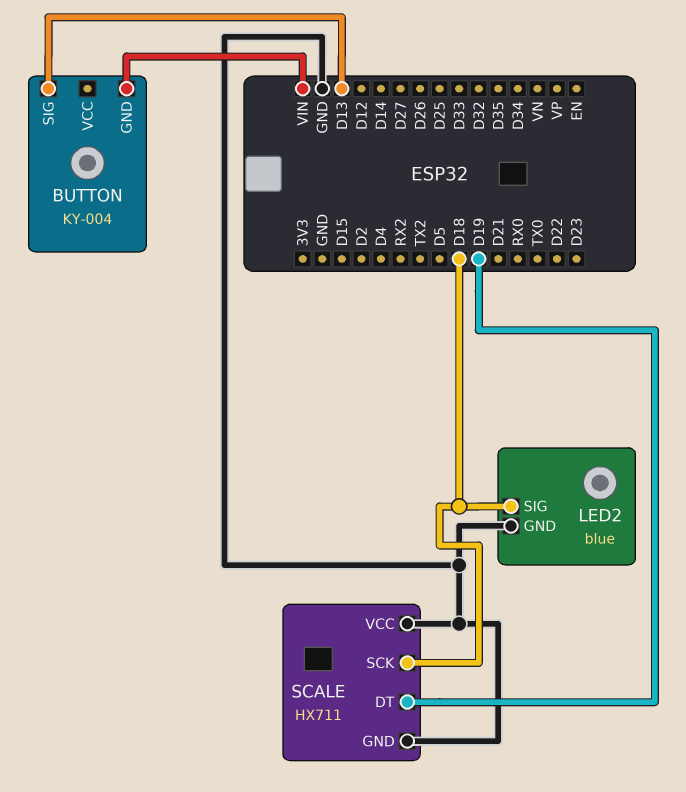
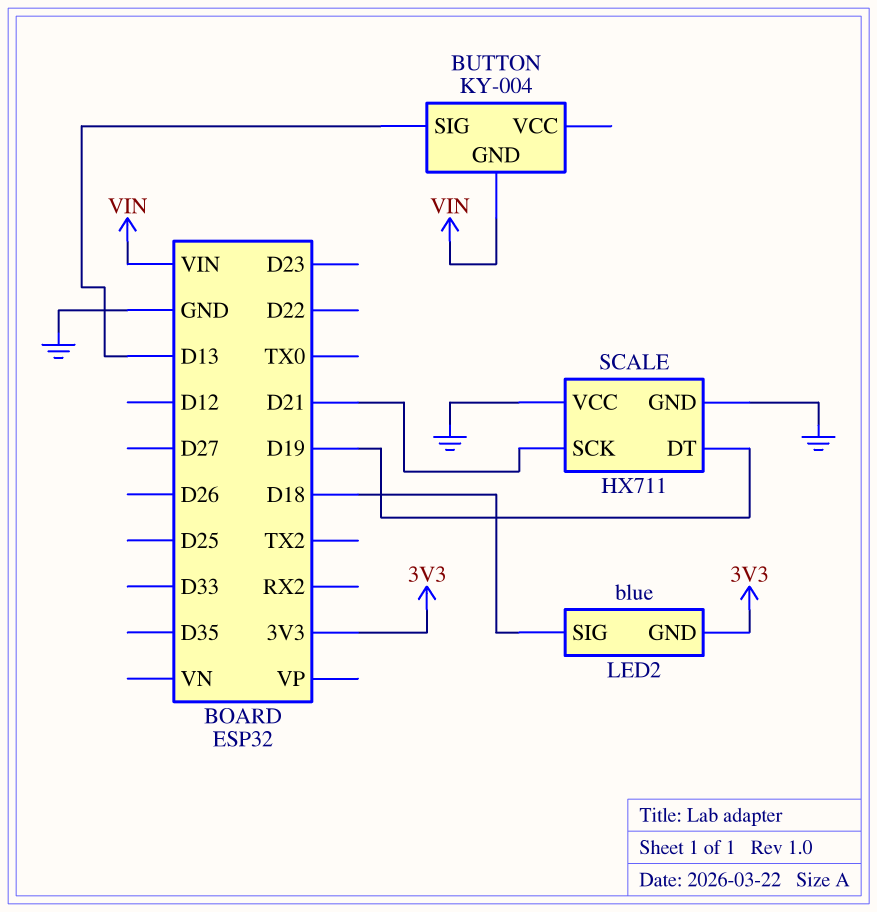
LED2 pin GND: GND -> 3V3
SCALE pin SCK: D18 -> D21

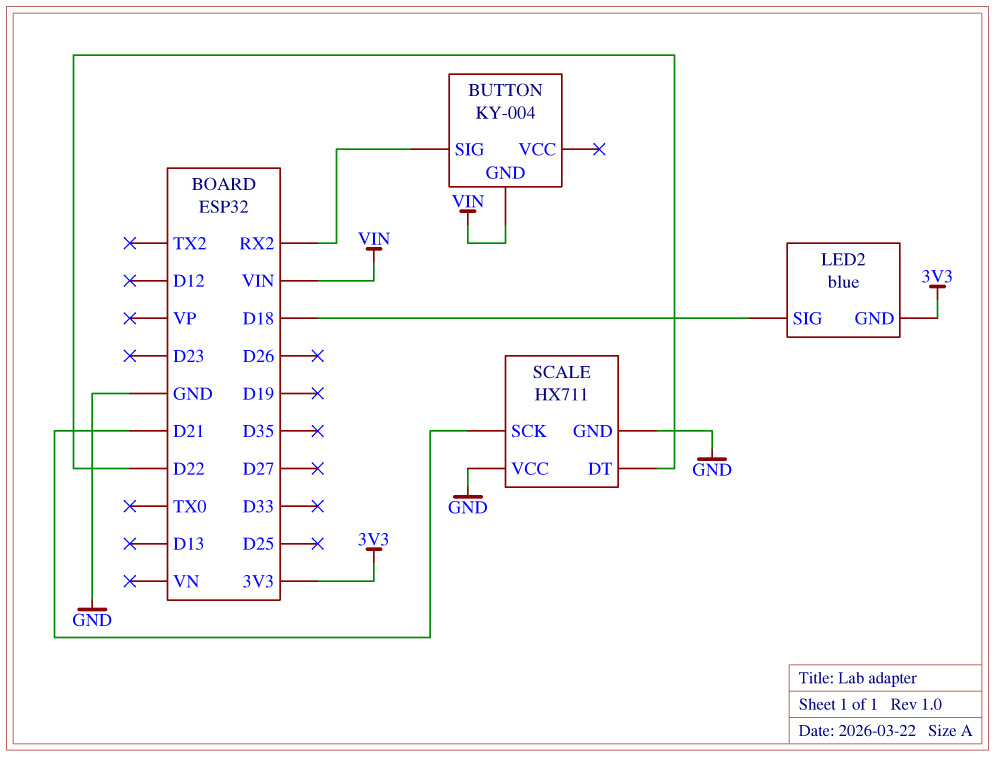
BUTTON pin SIG: D13 -> RX2
SCALE pin DT: D19 -> D22

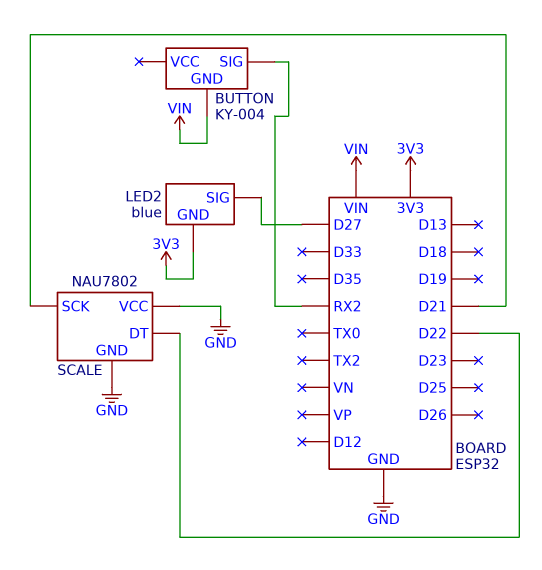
LED2 pin SIG: D18 -> D27
SCALE: HX711 -> NAU7802

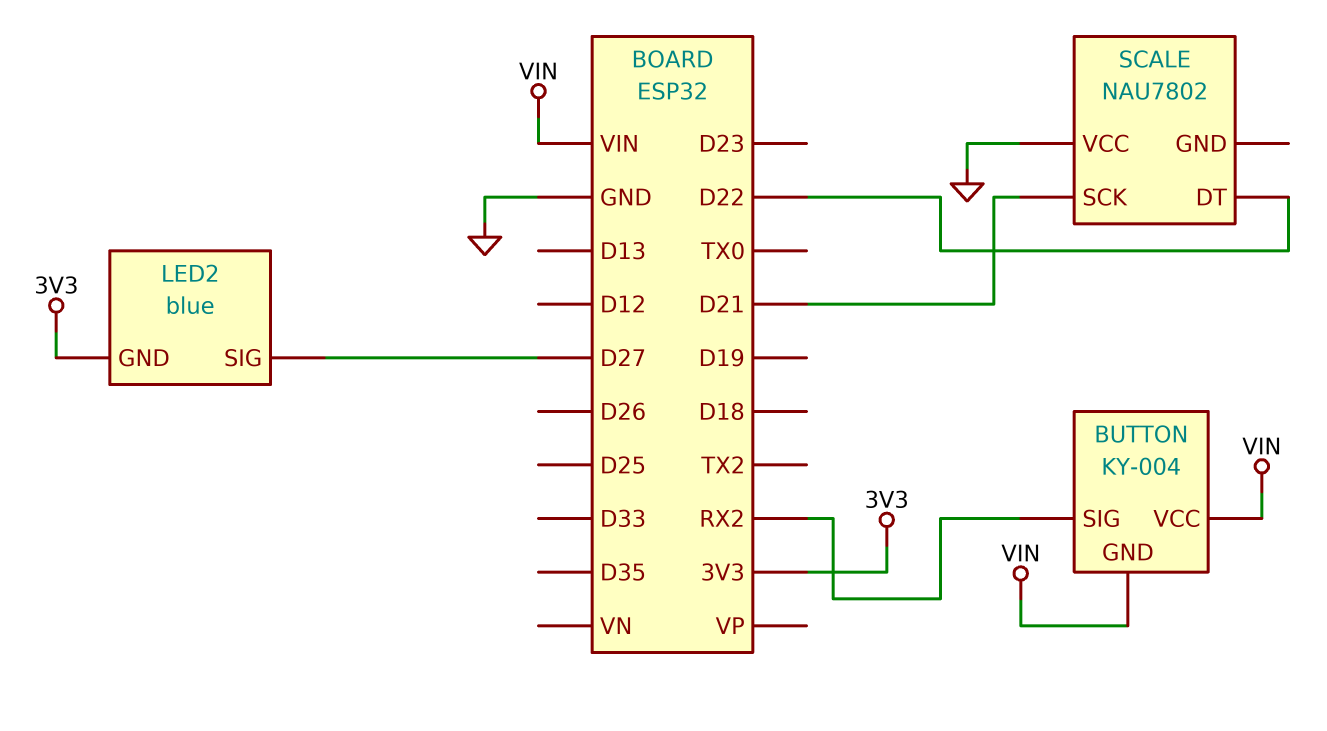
BUTTON pin VCC: none -> VIN
SCALE pin GND: GND -> none

